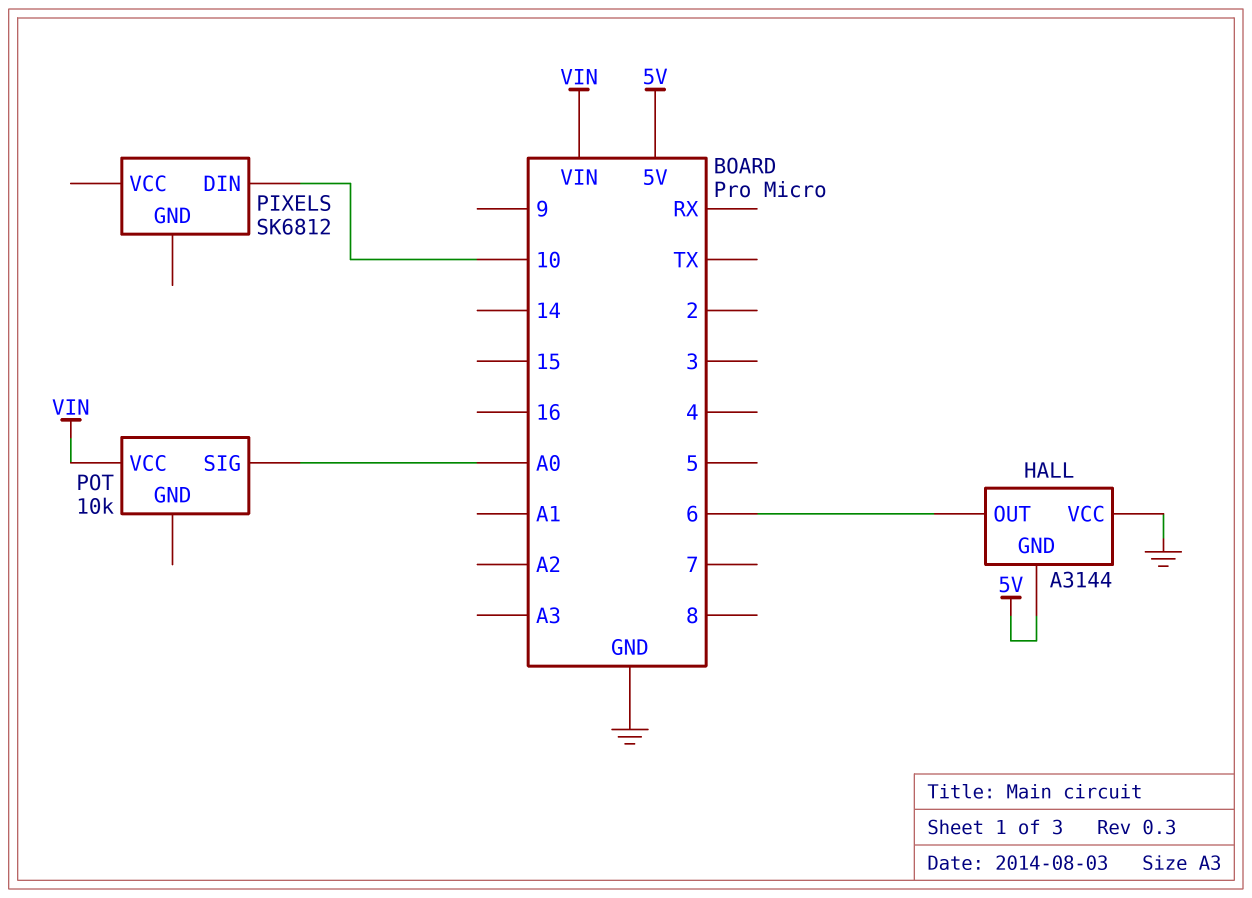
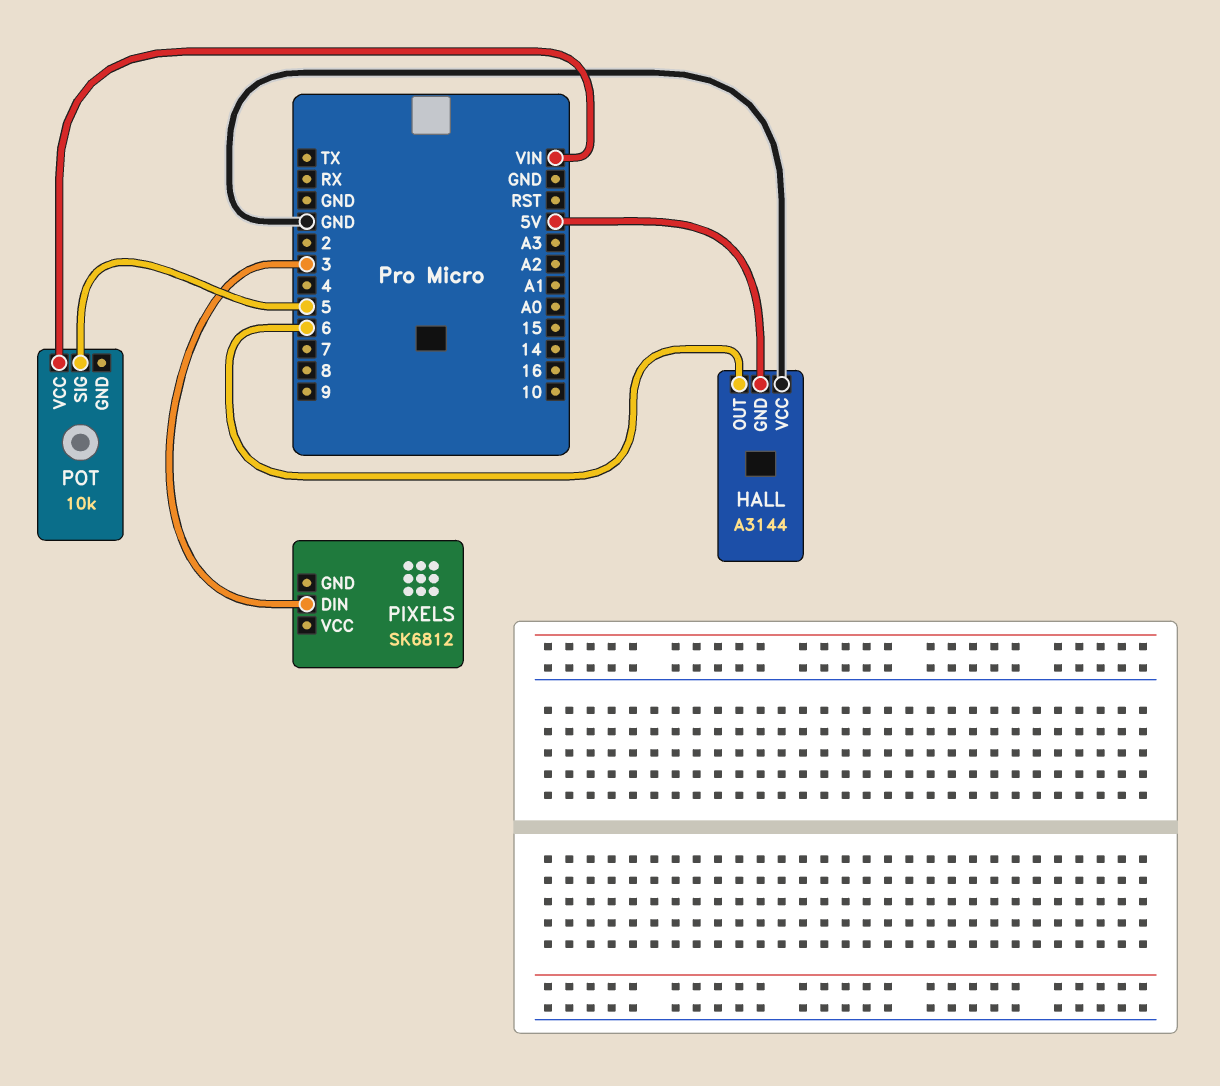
PIXELS pin DIN: 10 -> 3
POT pin SIG: A0 -> 5

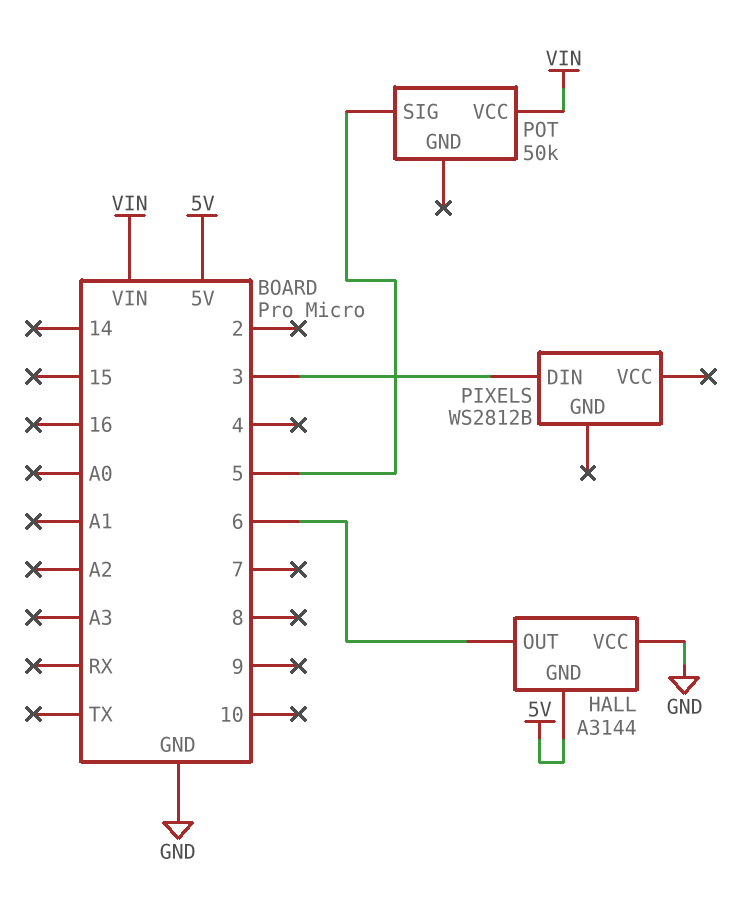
PIXELS: SK6812 -> WS2812B
POT: 10k -> 50k

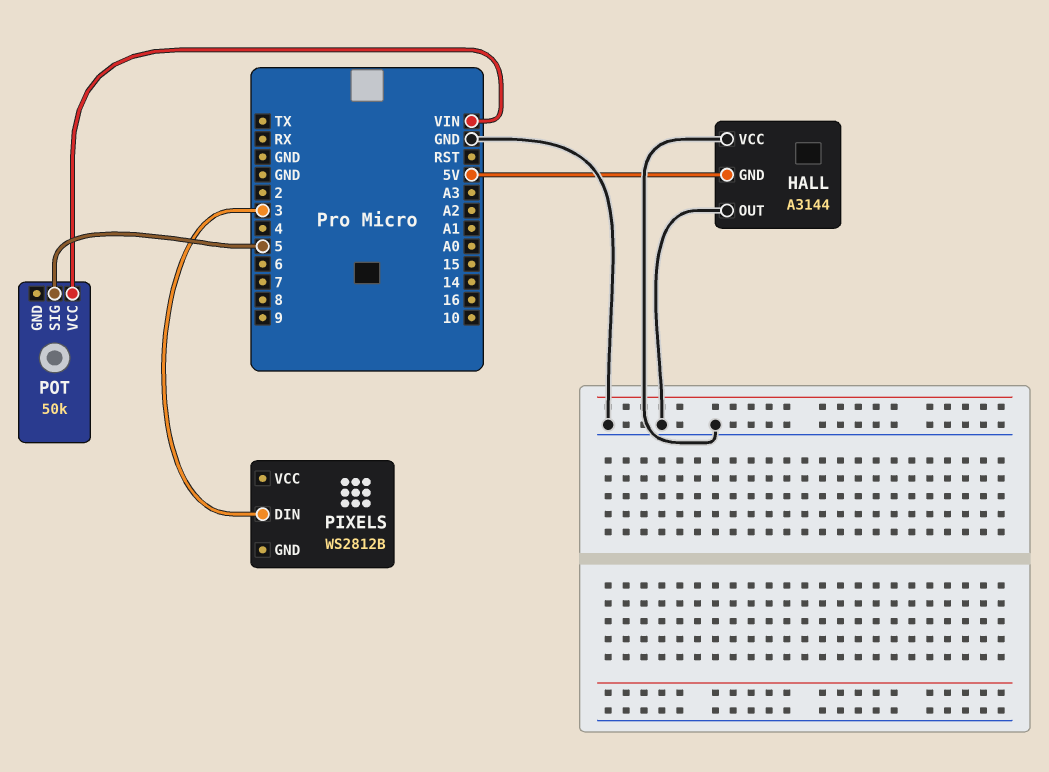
HALL pin OUT: 6 -> GND

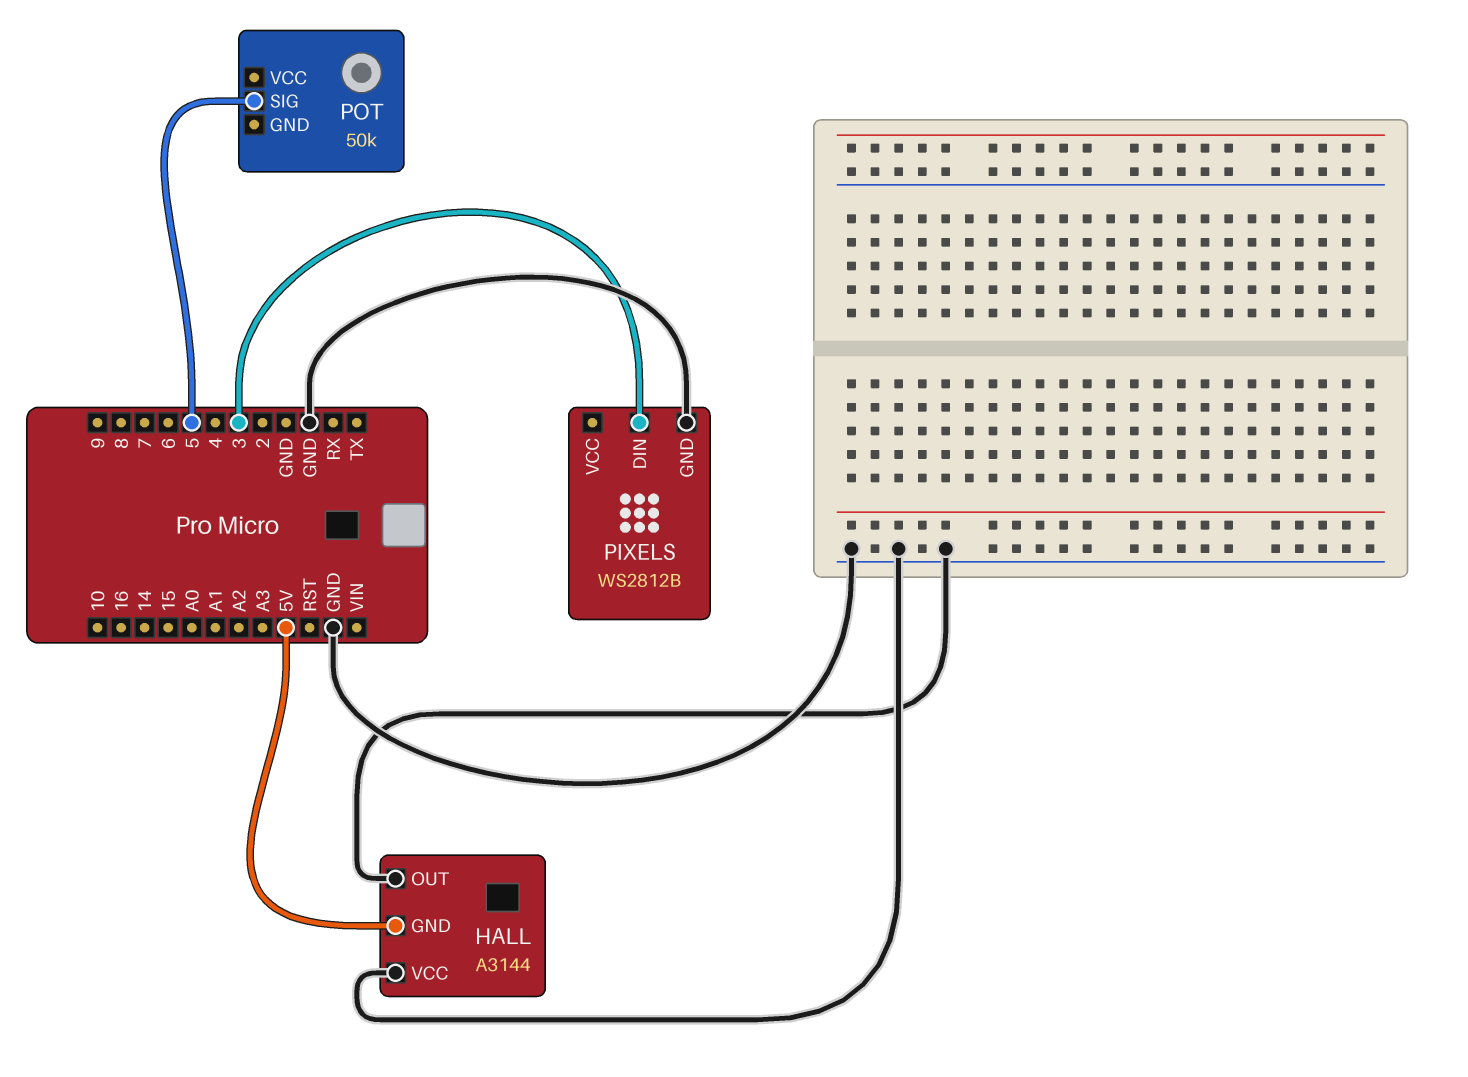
PIXELS pin GND: none -> GND
POT pin VCC: VIN -> none

